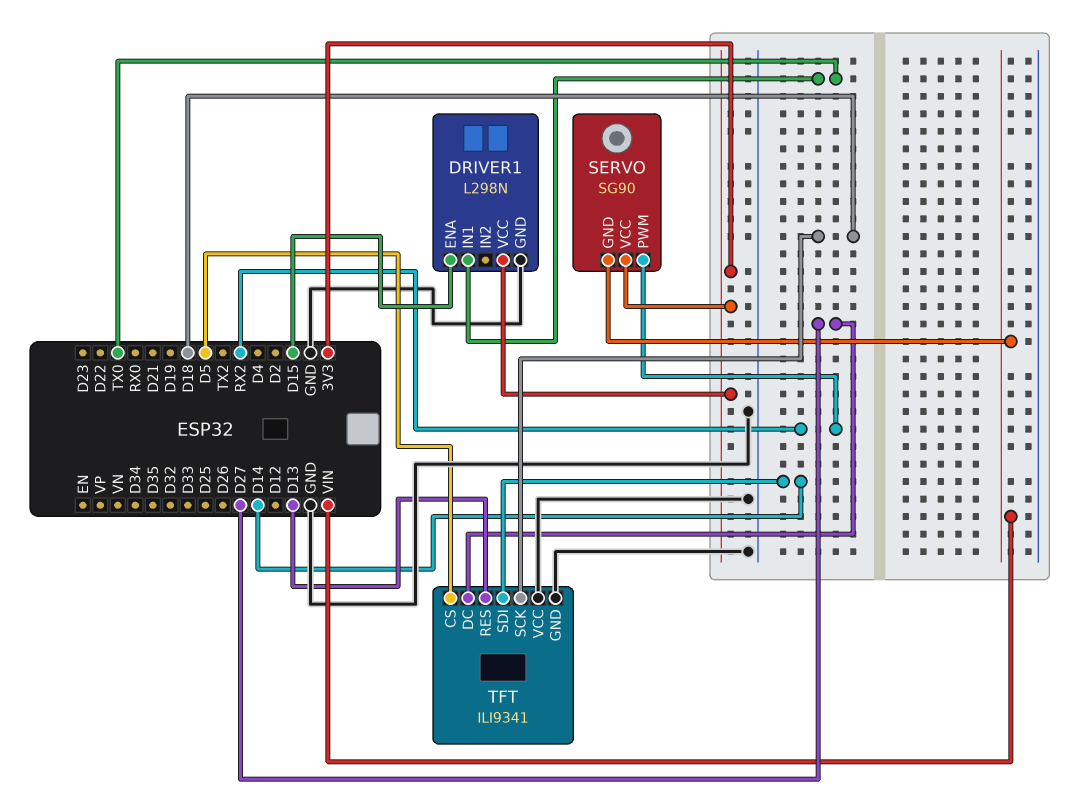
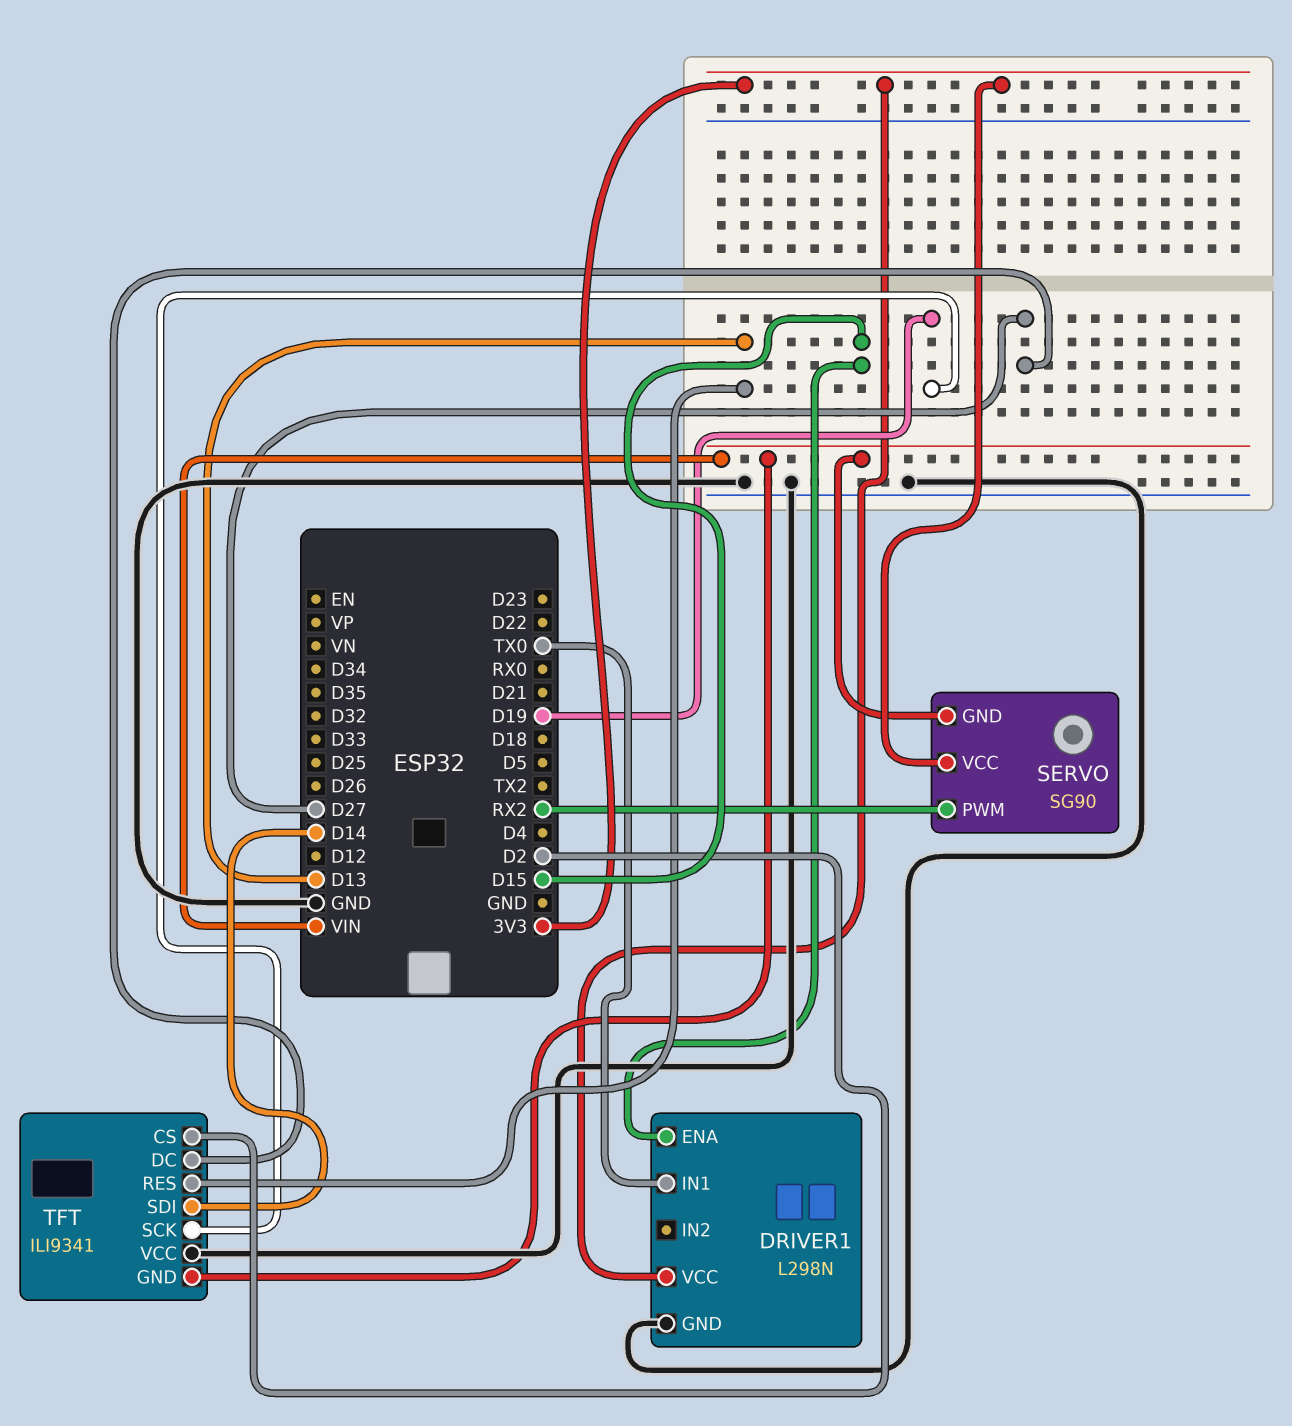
TFT pin CS: D5 -> D2
TFT pin GND: GND -> VIN
TFT pin SCK: D18 -> D19

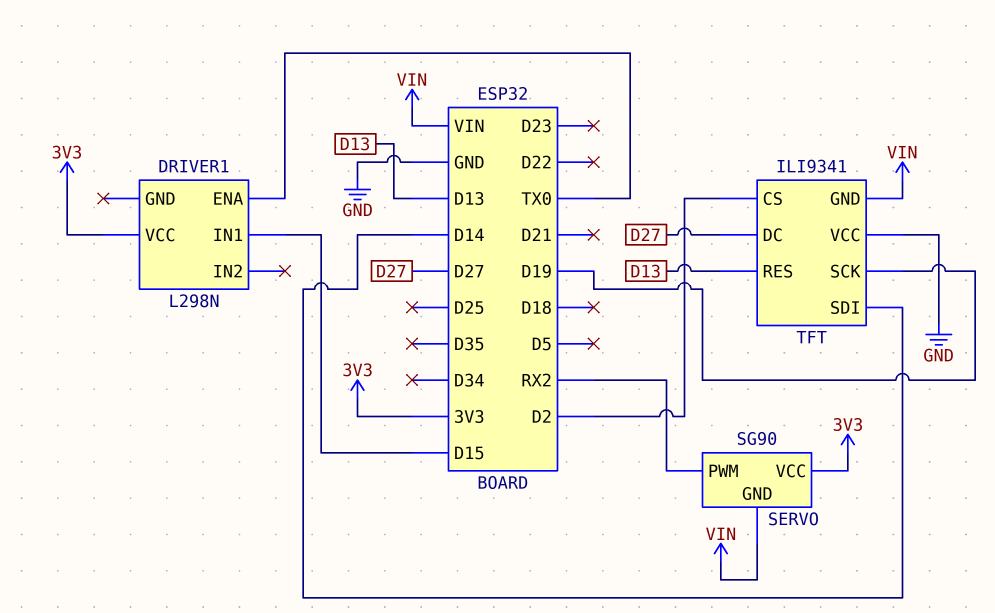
DRIVER1 pin ENA: D15 -> TX0
DRIVER1 pin GND: GND -> none
DRIVER1 pin IN1: TX0 -> D15

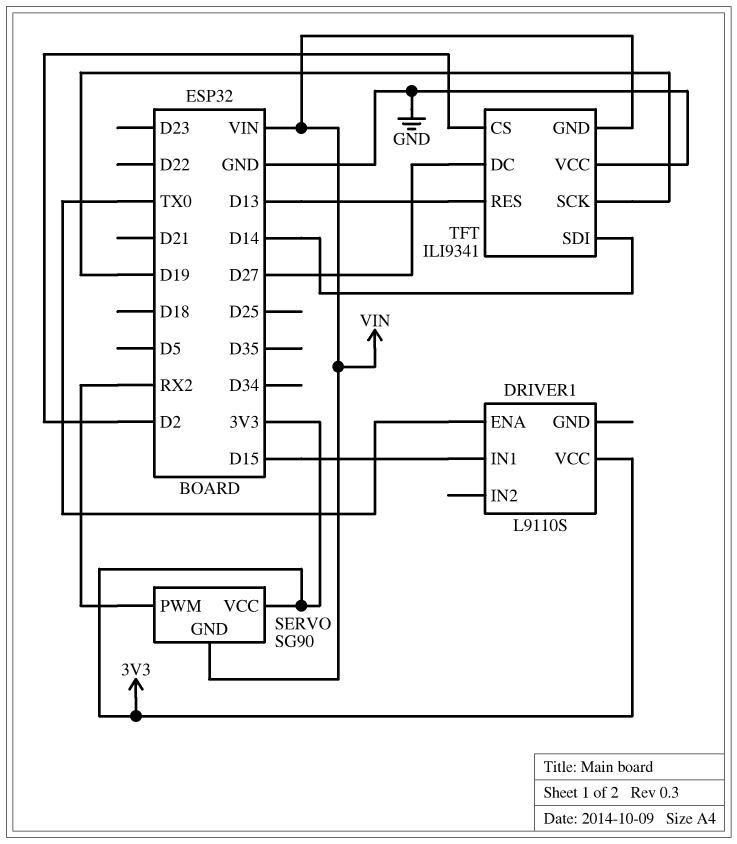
DRIVER1: L298N -> L9110S

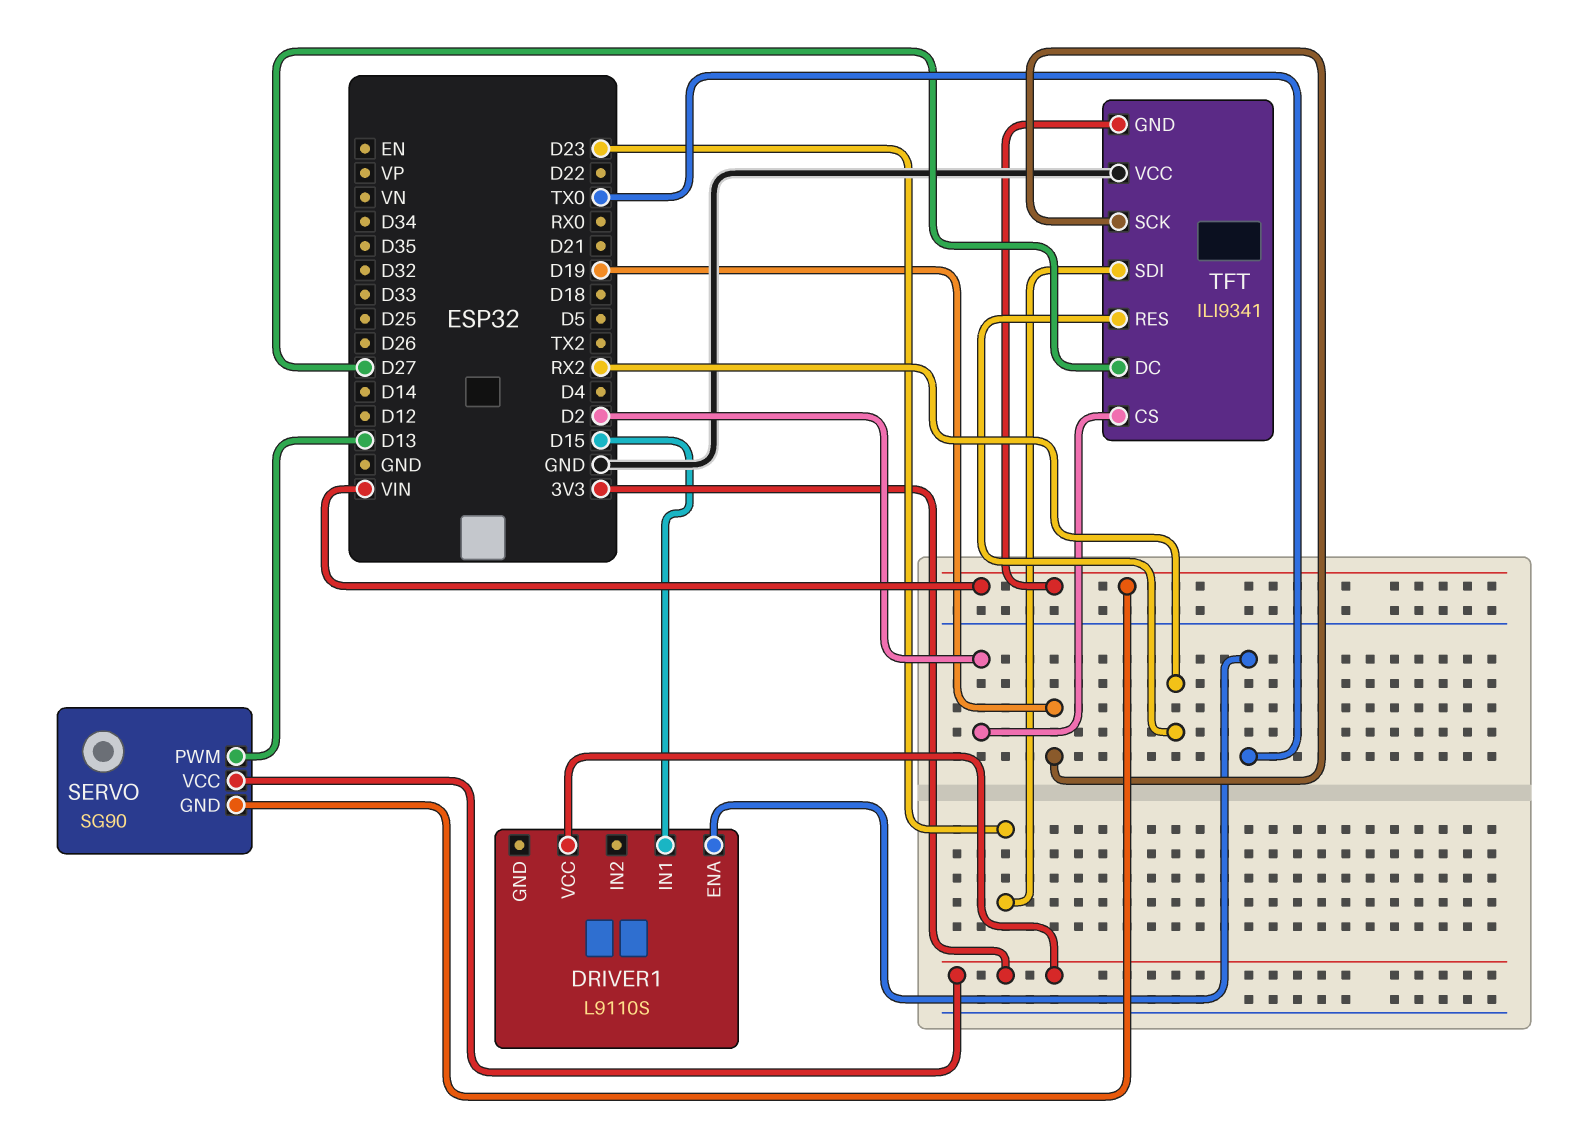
SERVO pin PWM: RX2 -> D13
TFT pin RES: D13 -> RX2
TFT pin SDI: D14 -> D23

